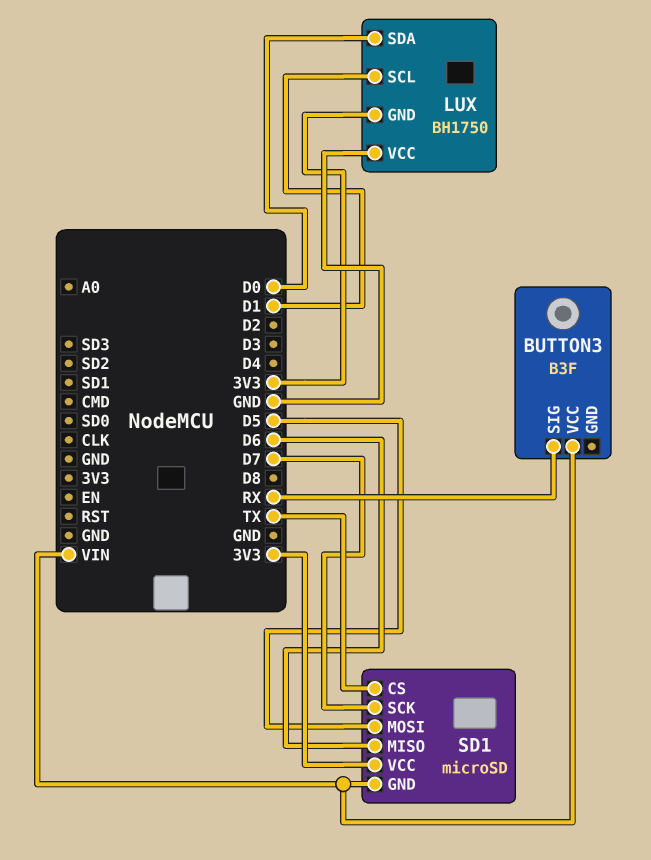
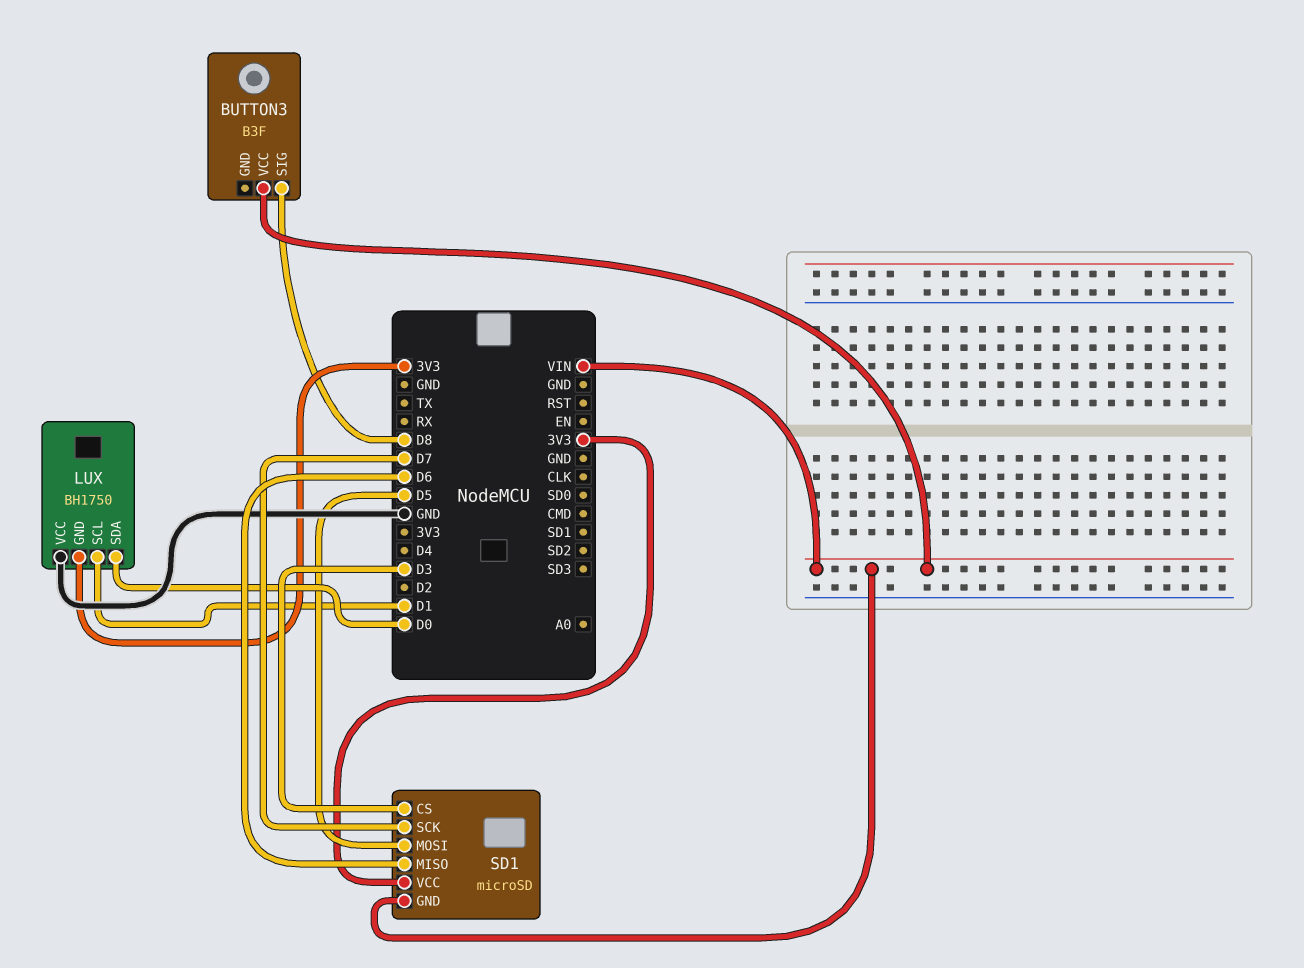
BUTTON3 pin SIG: RX -> D8
SD1 pin CS: TX -> D3

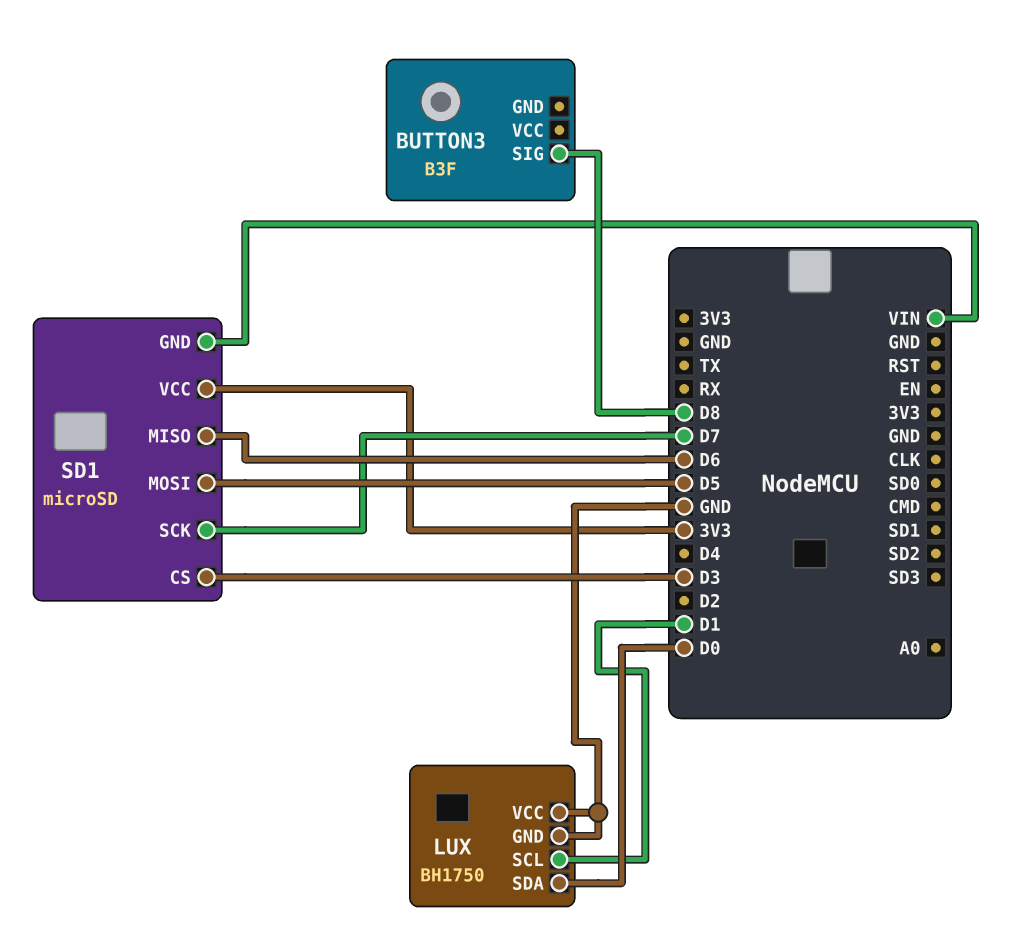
BUTTON3 pin VCC: VIN -> none
LUX pin GND: 3V3 -> GND

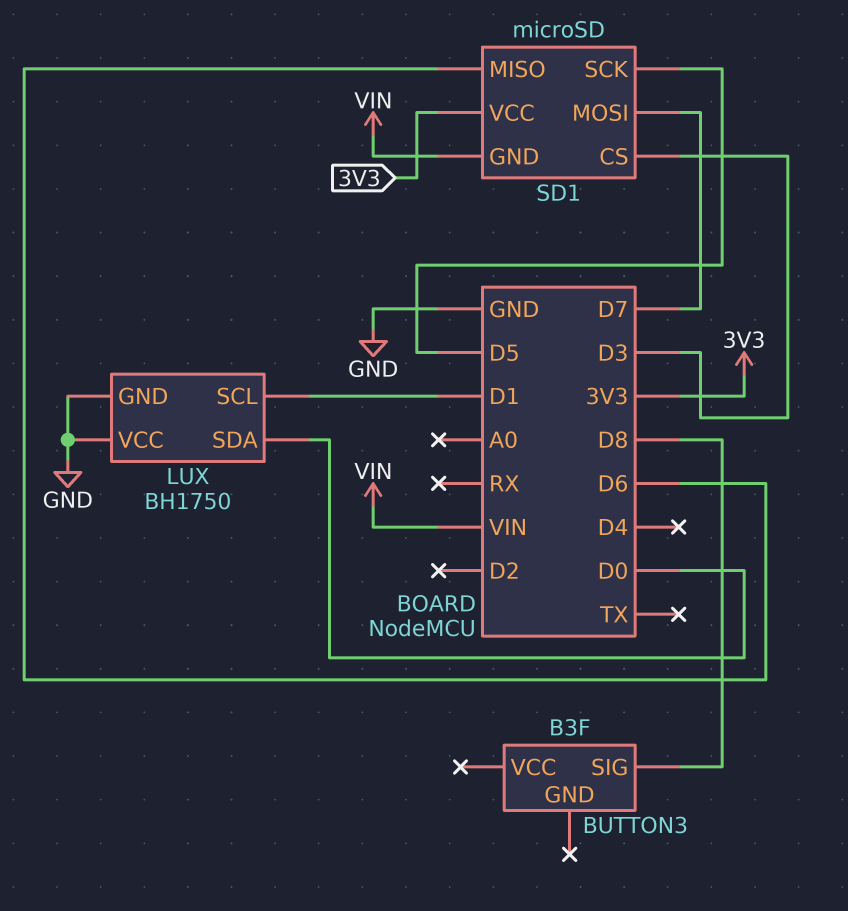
SD1 pin MOSI: D5 -> D7
SD1 pin SCK: D7 -> D5

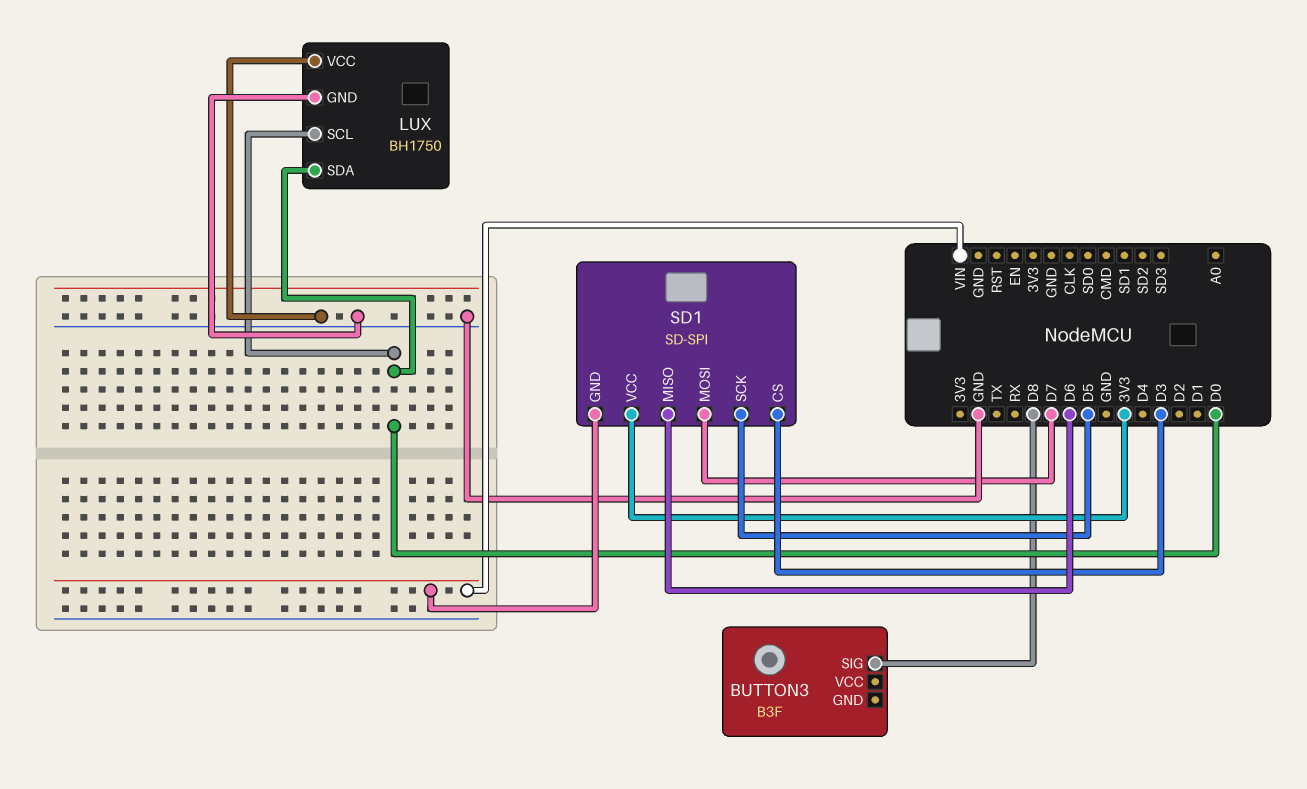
LUX pin SCL: D1 -> D0
SD1: microSD -> SD-SPI

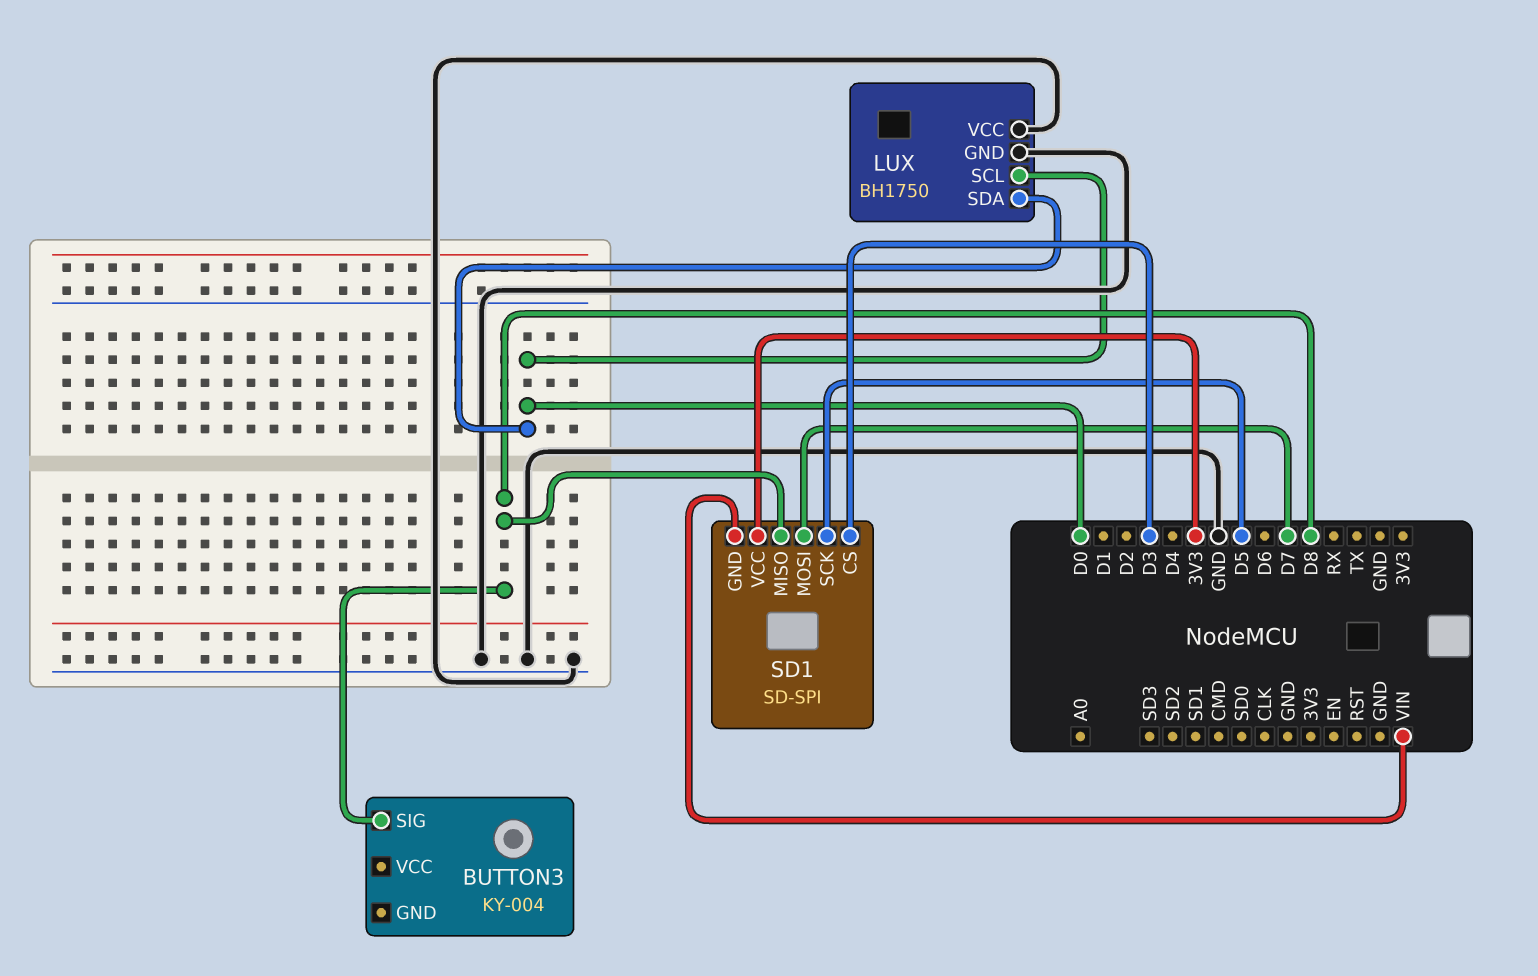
BUTTON3: B3F -> KY-004
SD1 pin MISO: D6 -> D8

